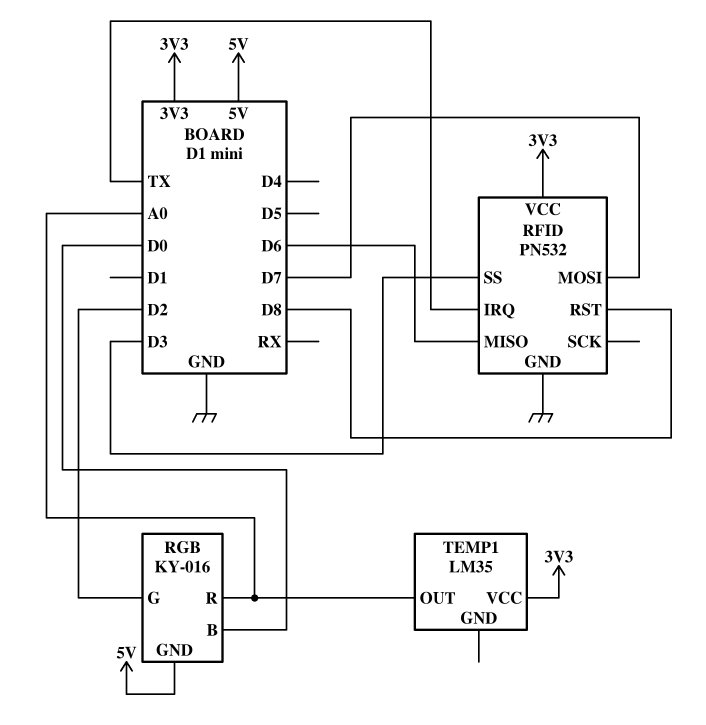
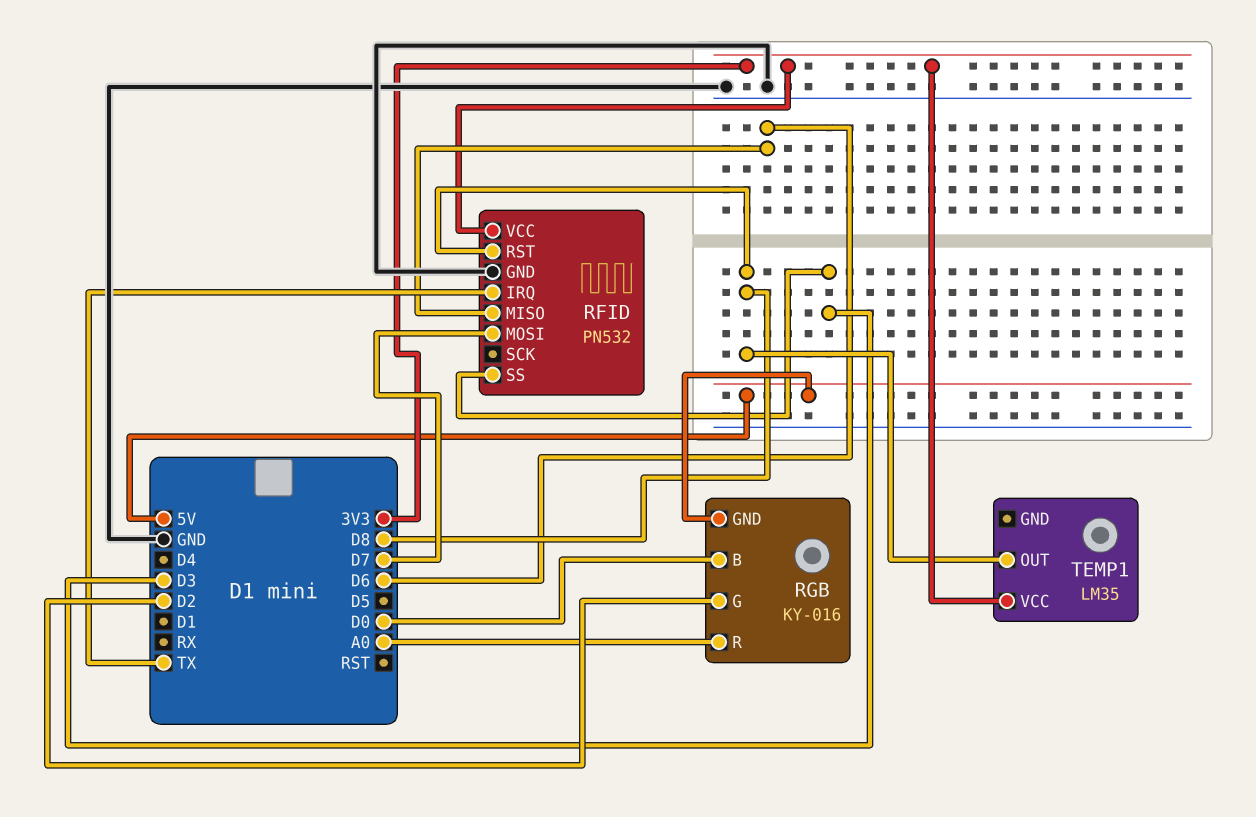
TEMP1 pin OUT: A0 -> D8

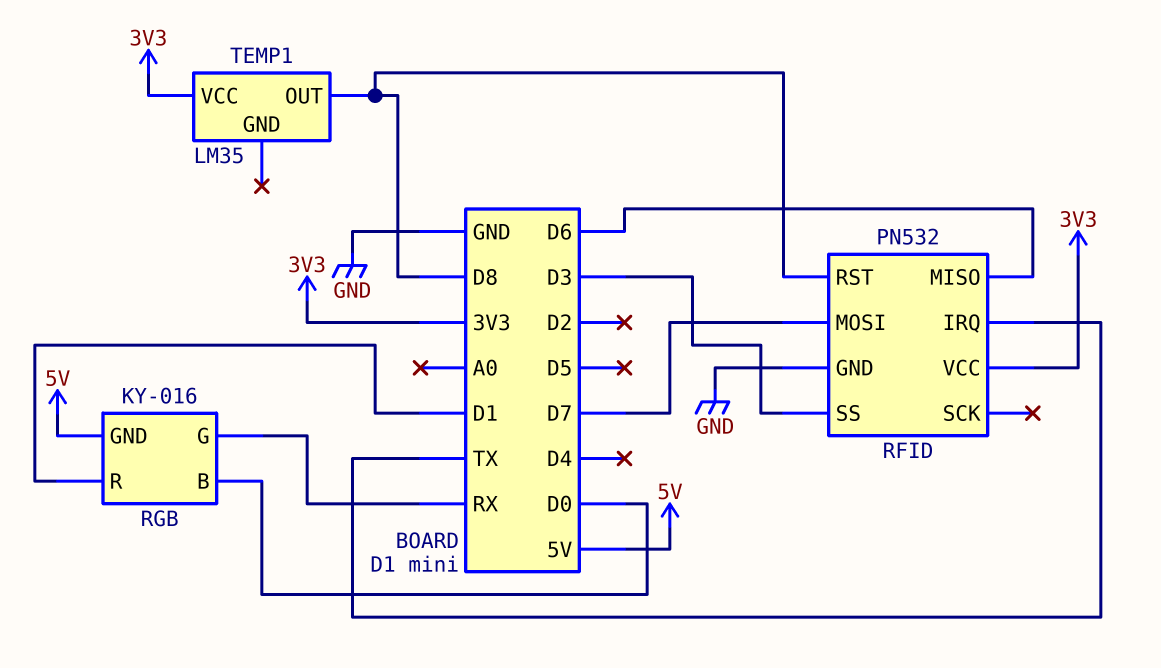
RGB pin G: D2 -> RX
RGB pin R: A0 -> D1

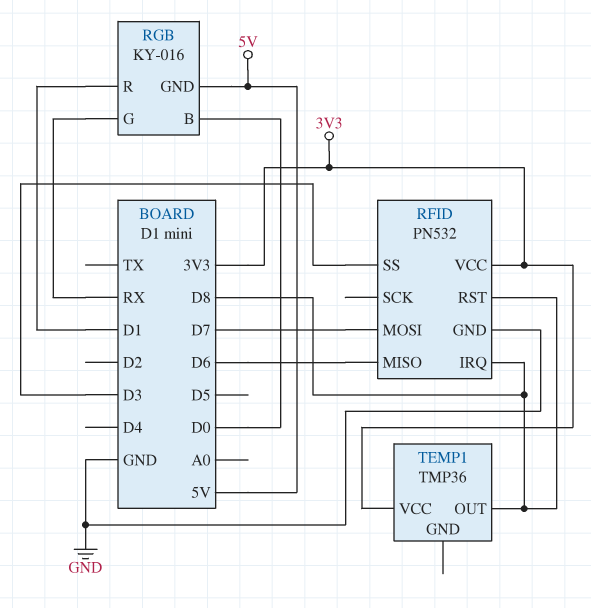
RFID pin IRQ: TX -> D8
TEMP1: LM35 -> TMP36

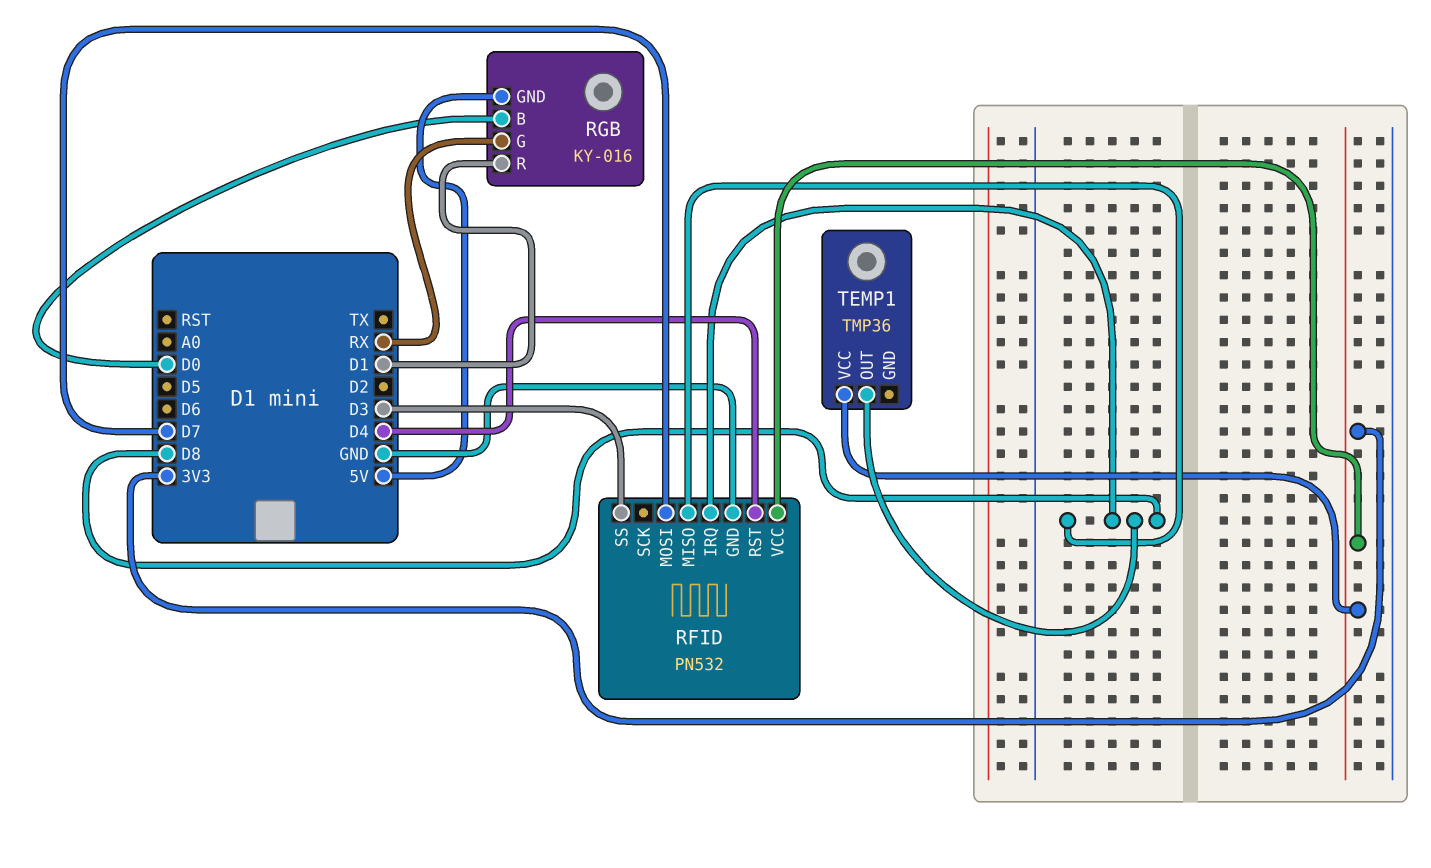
RFID pin MISO: D6 -> D8
RFID pin RST: D8 -> D4

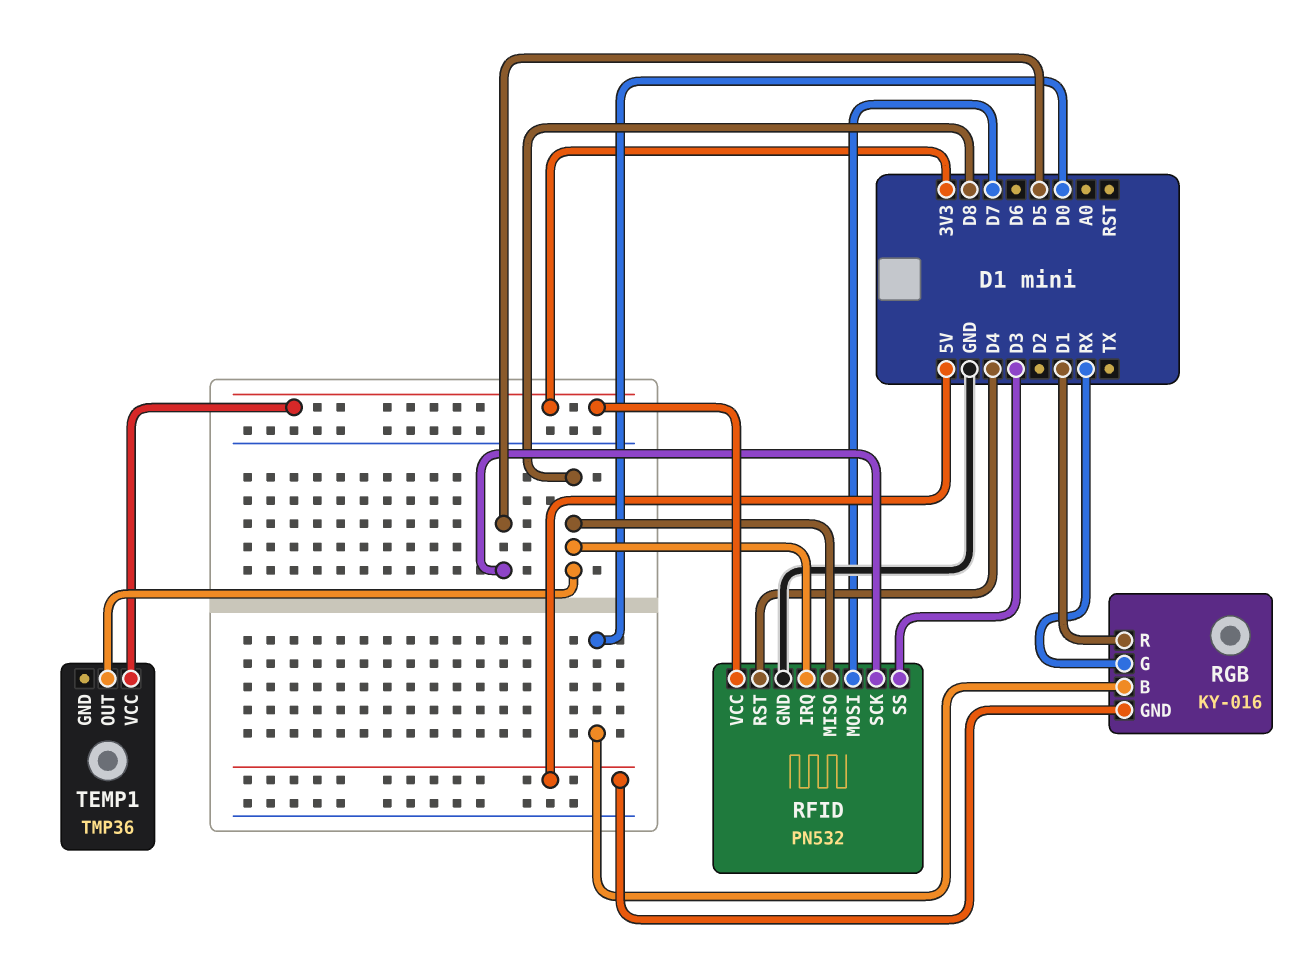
RFID pin SCK: none -> D5

